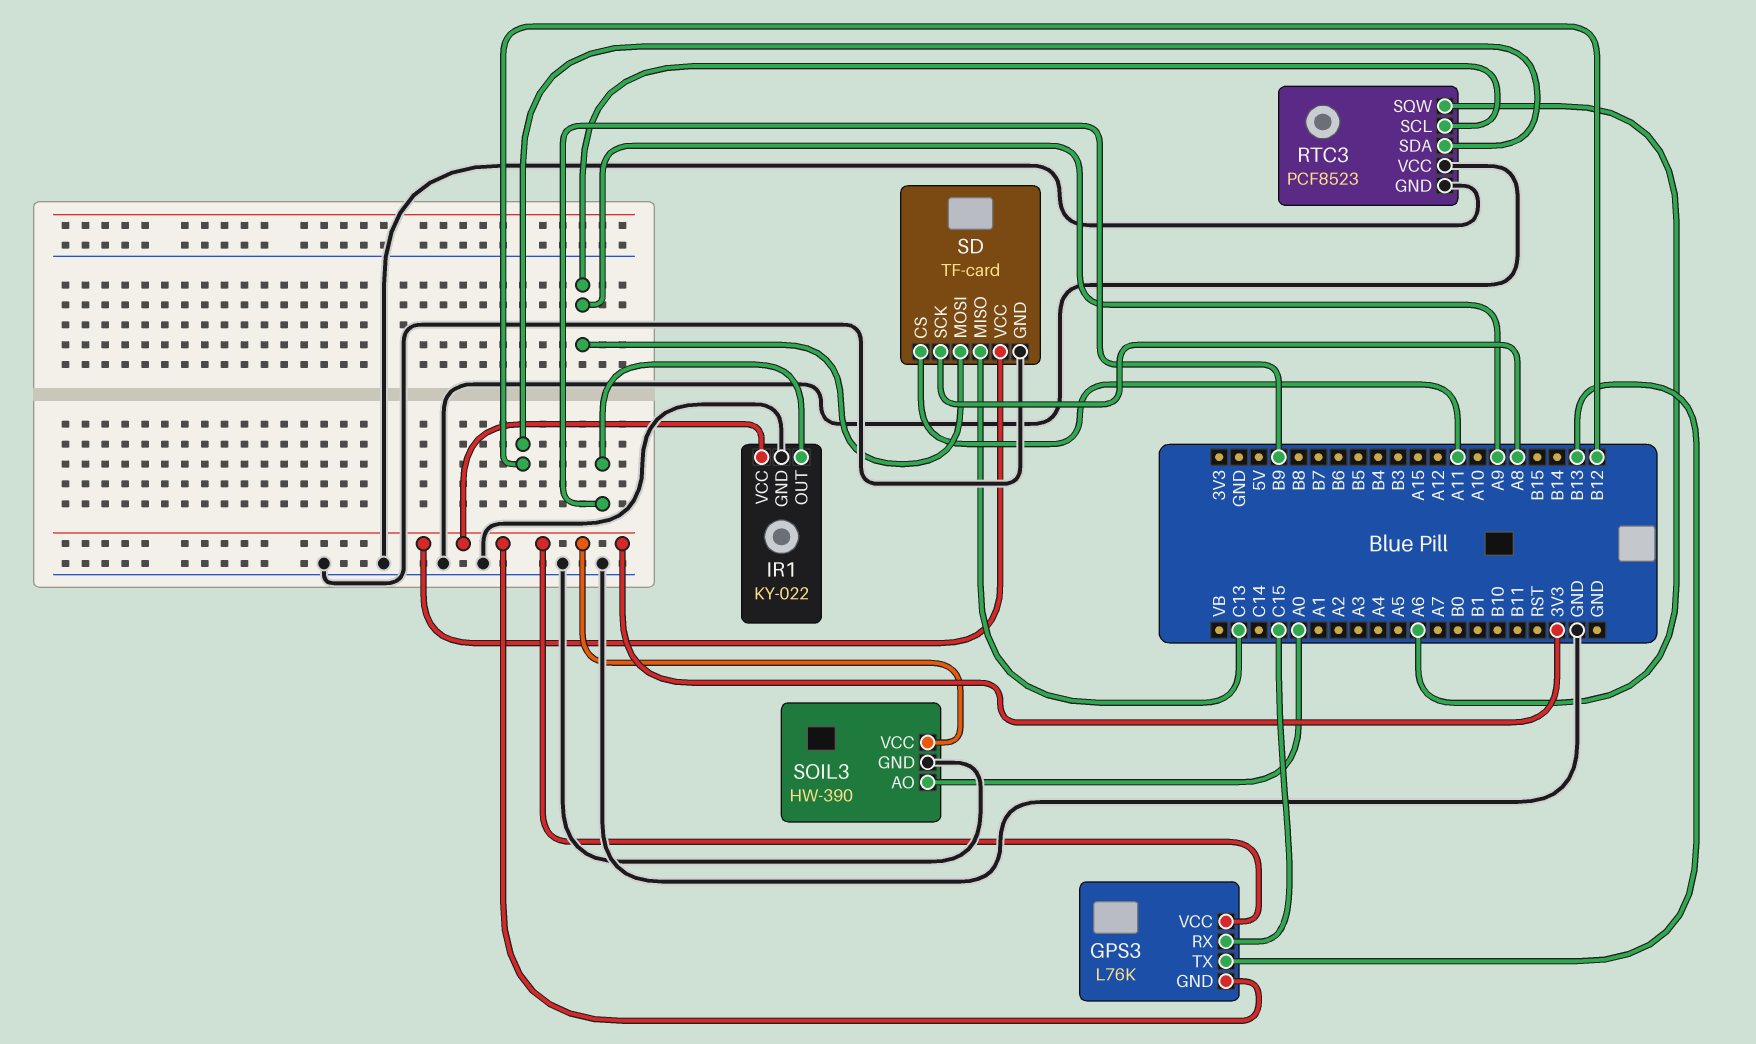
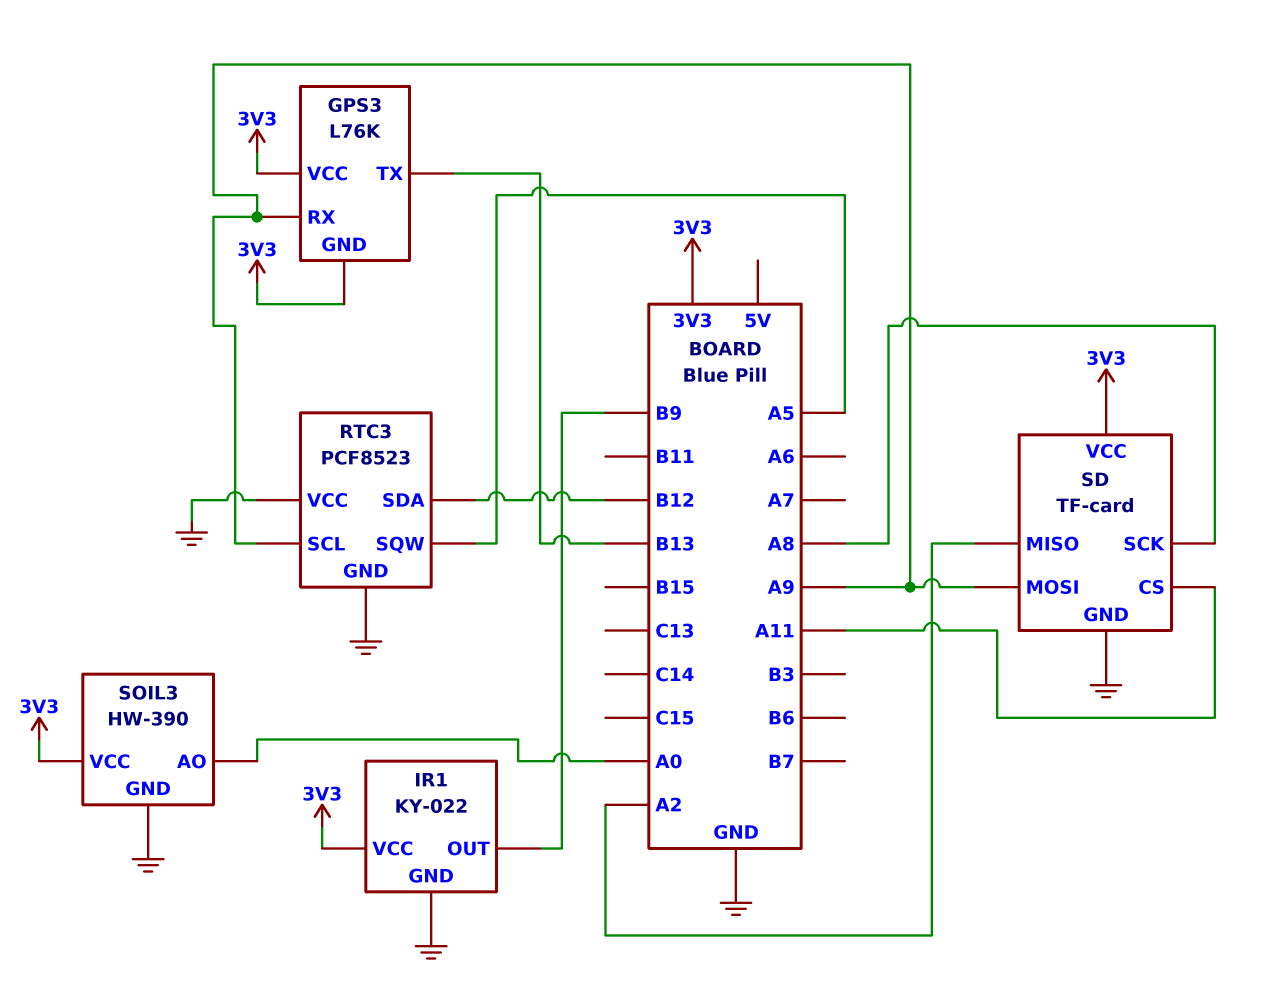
GPS3 pin RX: C15 -> A9
RTC3 pin SQW: A6 -> A5
SD pin MISO: C13 -> A2

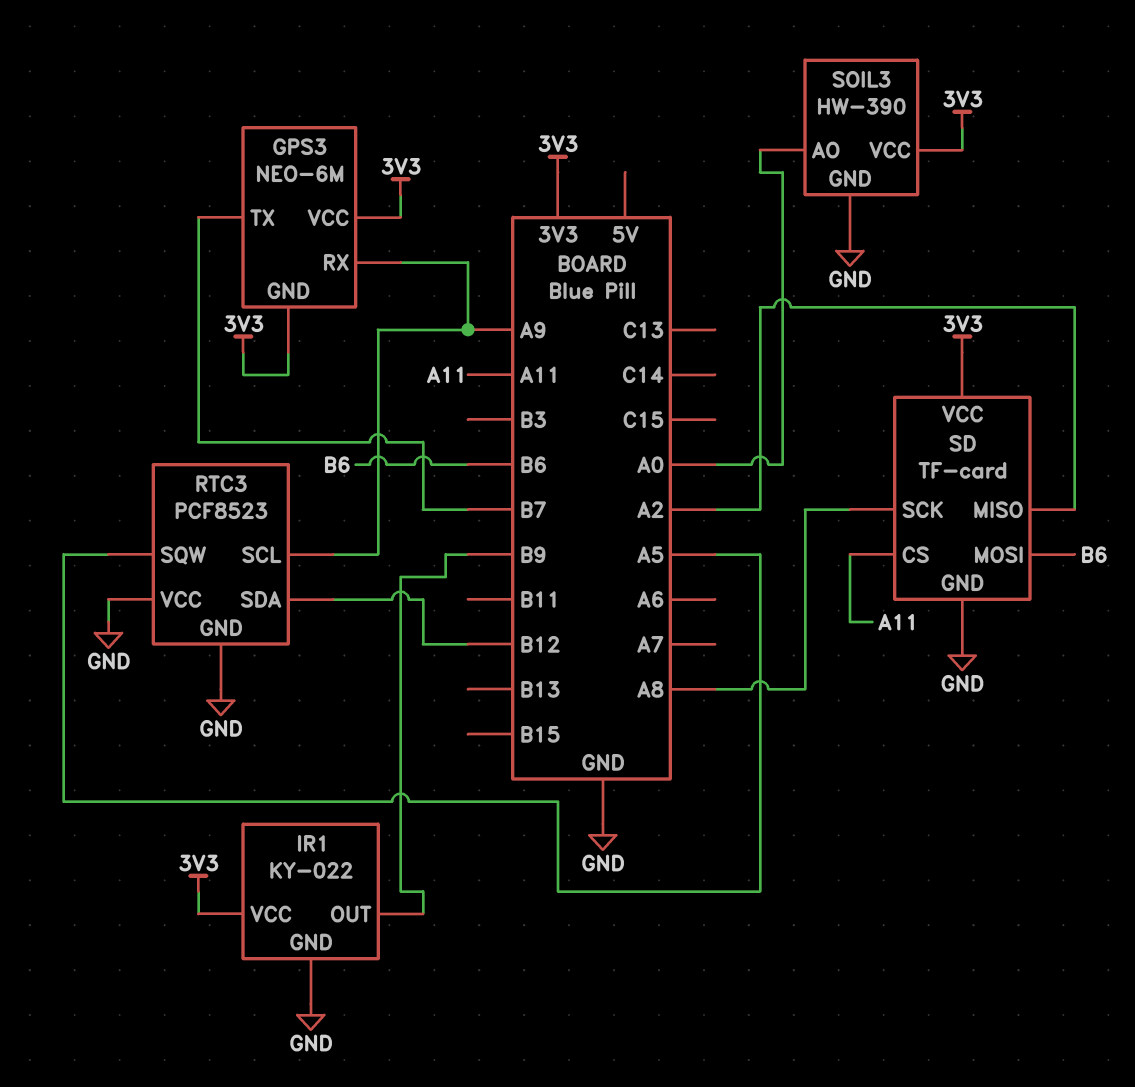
GPS3: L76K -> NEO-6M
GPS3 pin TX: B13 -> B7
SD pin MOSI: A9 -> B6

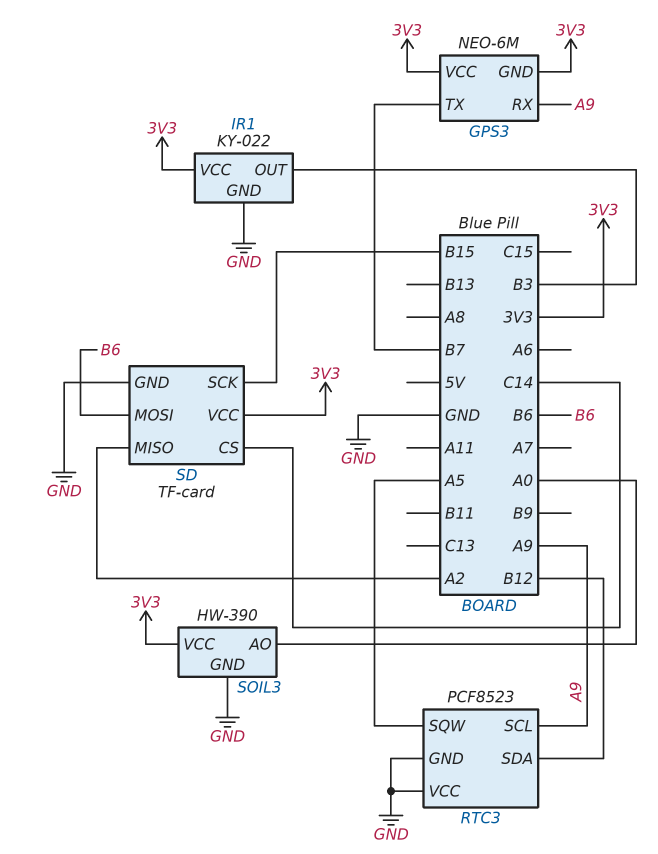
IR1 pin OUT: B9 -> B3
SD pin CS: A11 -> C14
SD pin SCK: A8 -> B15

